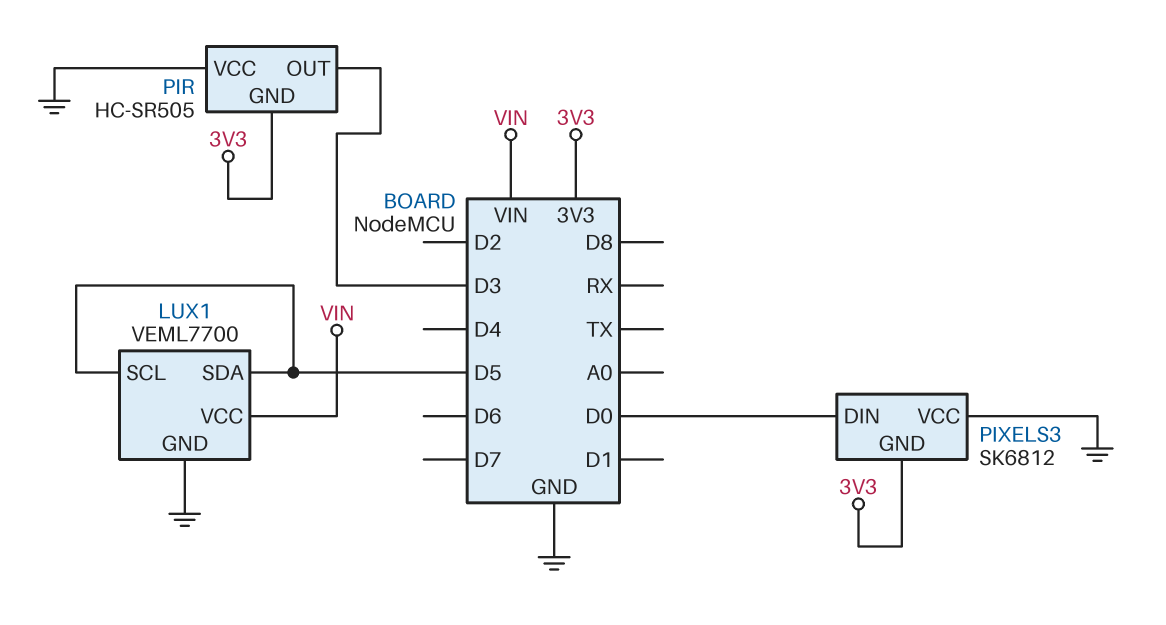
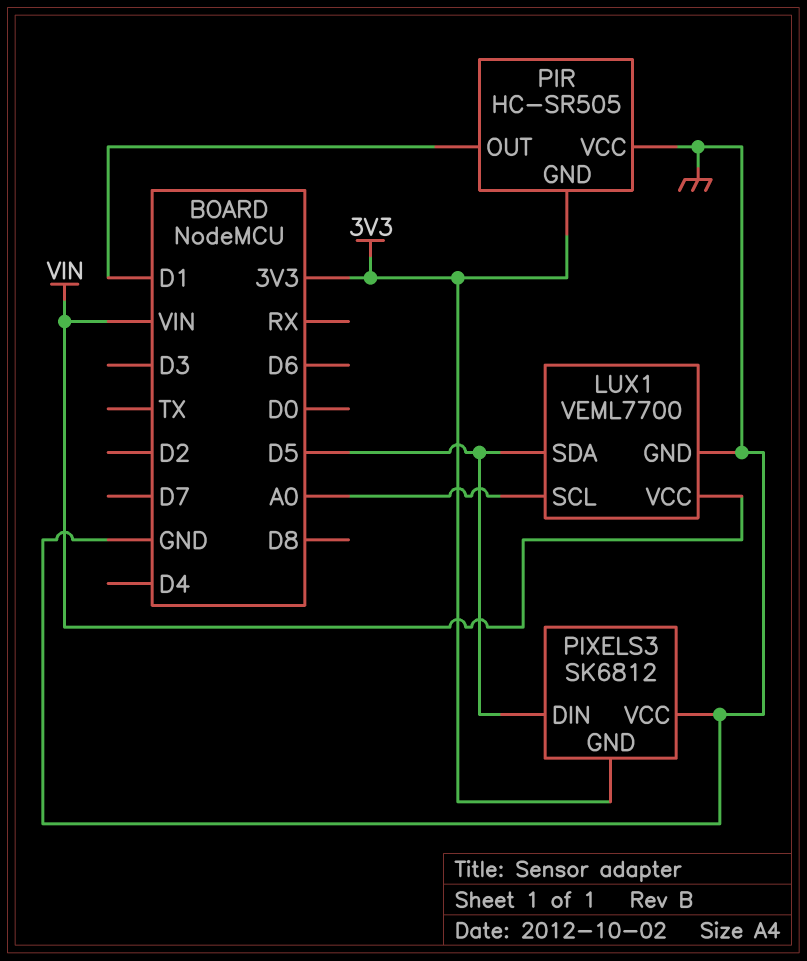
LUX1 pin SCL: D5 -> A0
PIR pin OUT: D3 -> D1
PIXELS3 pin DIN: D0 -> D5

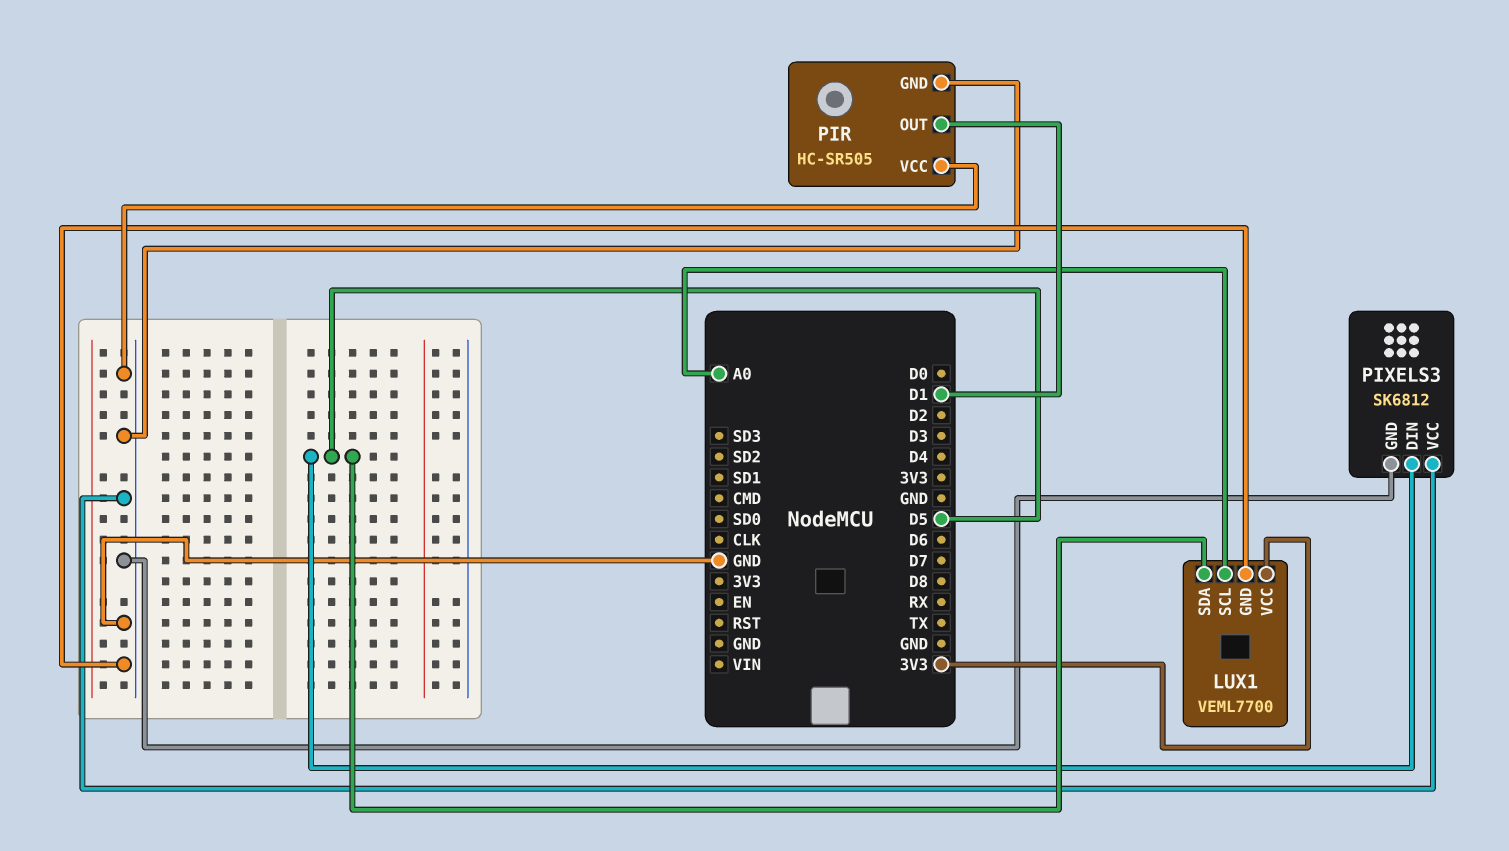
LUX1 pin VCC: VIN -> 3V3
PIR pin GND: 3V3 -> GND
PIXELS3 pin GND: 3V3 -> GND

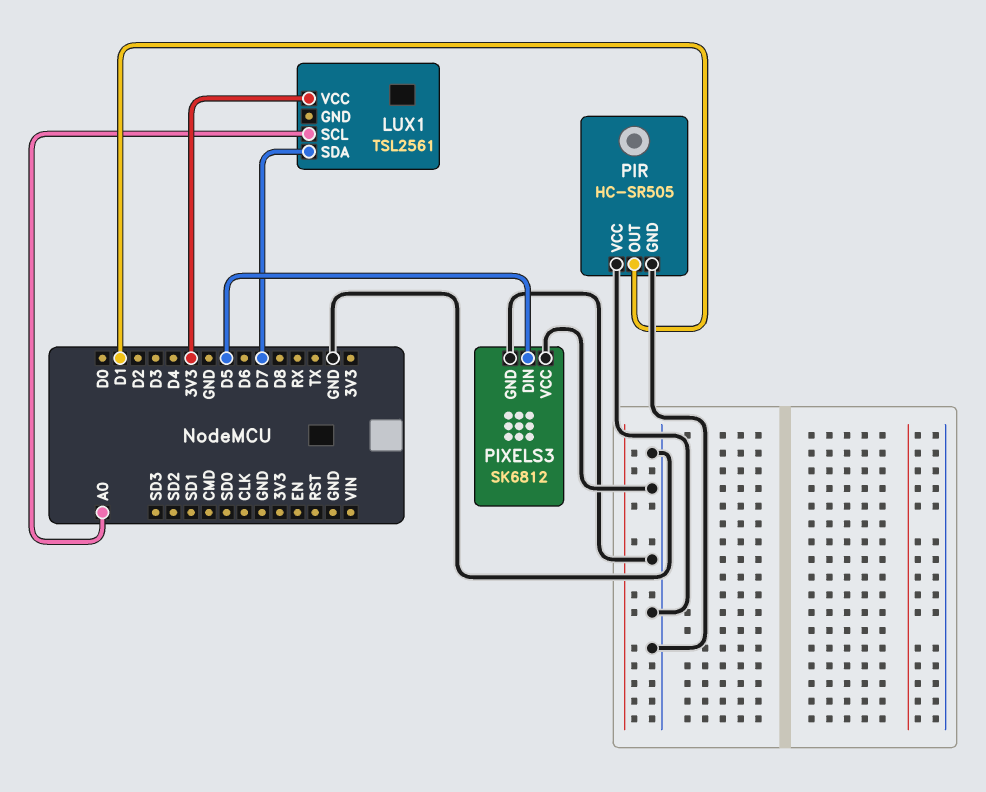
LUX1: VEML7700 -> TSL2561
LUX1 pin GND: GND -> none
LUX1 pin SDA: D5 -> D7

